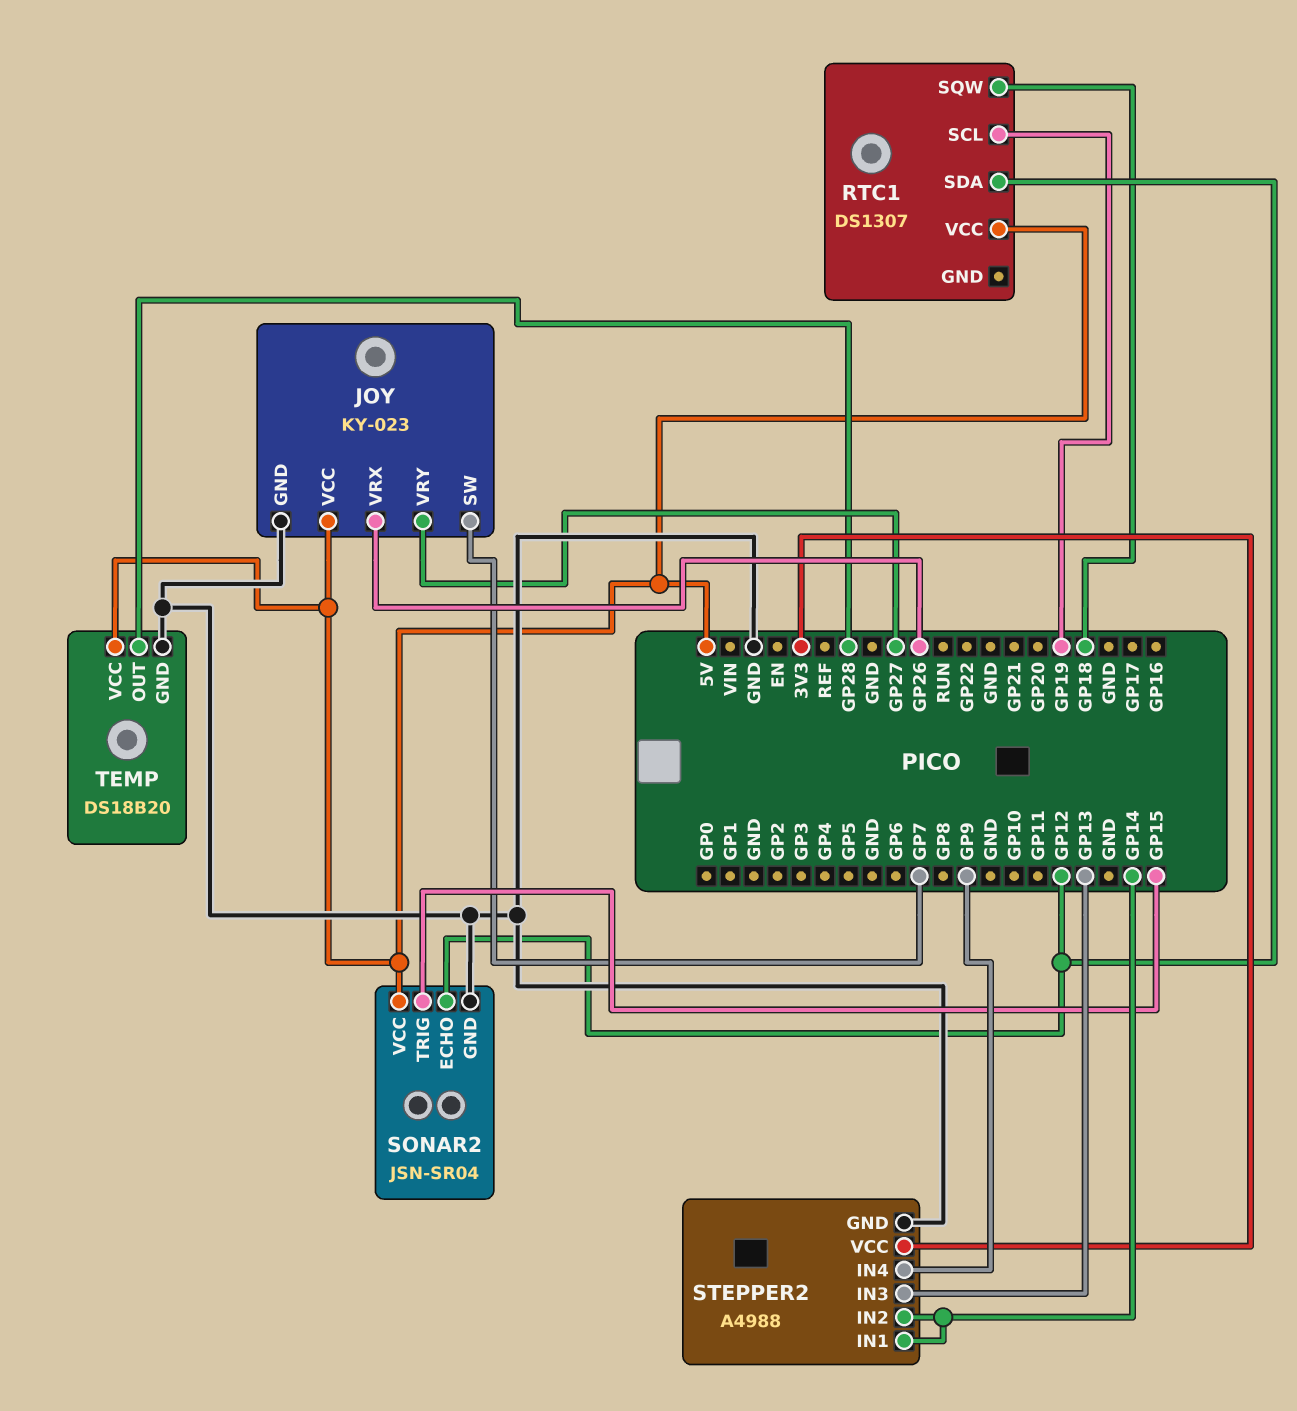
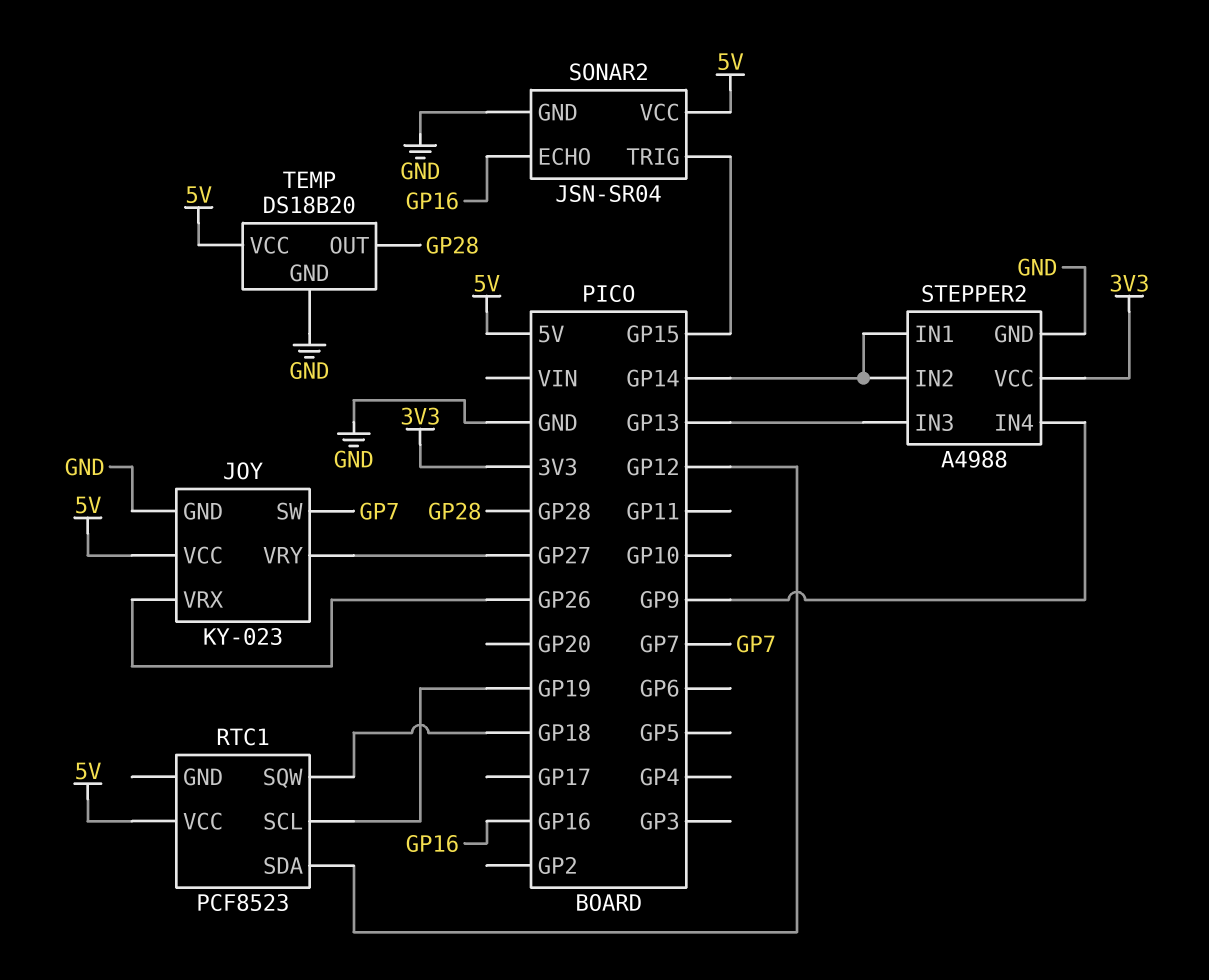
RTC1: DS1307 -> PCF8523
SONAR2 pin ECHO: GP12 -> GP16

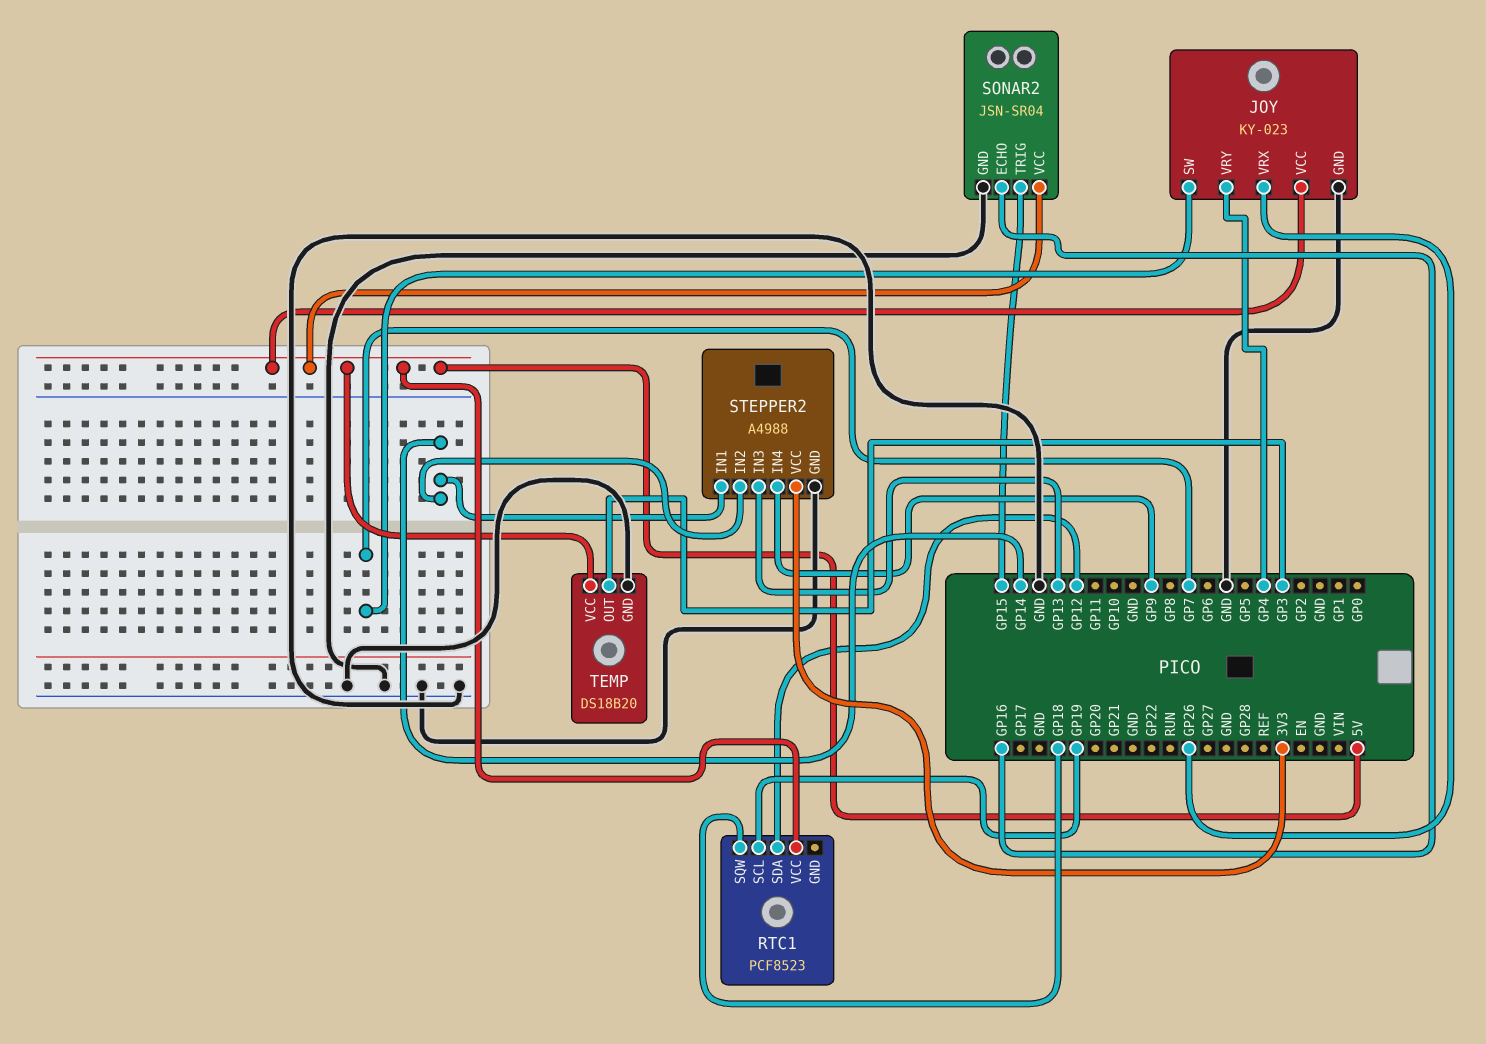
JOY pin VRY: GP27 -> GP4
TEMP pin OUT: GP28 -> GP3

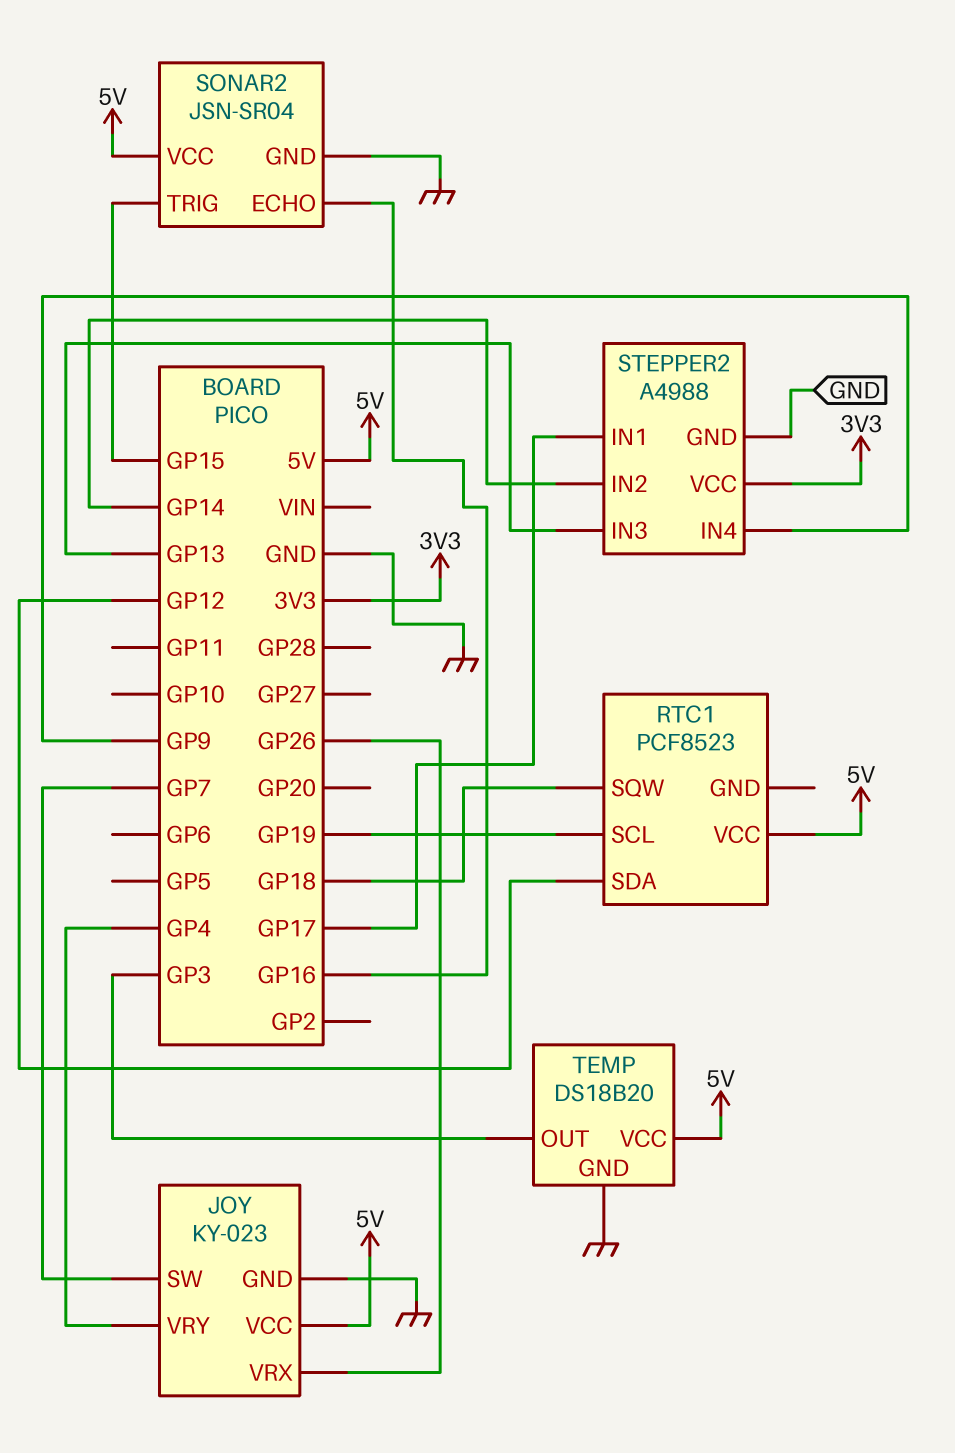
STEPPER2 pin IN1: GP14 -> GP17

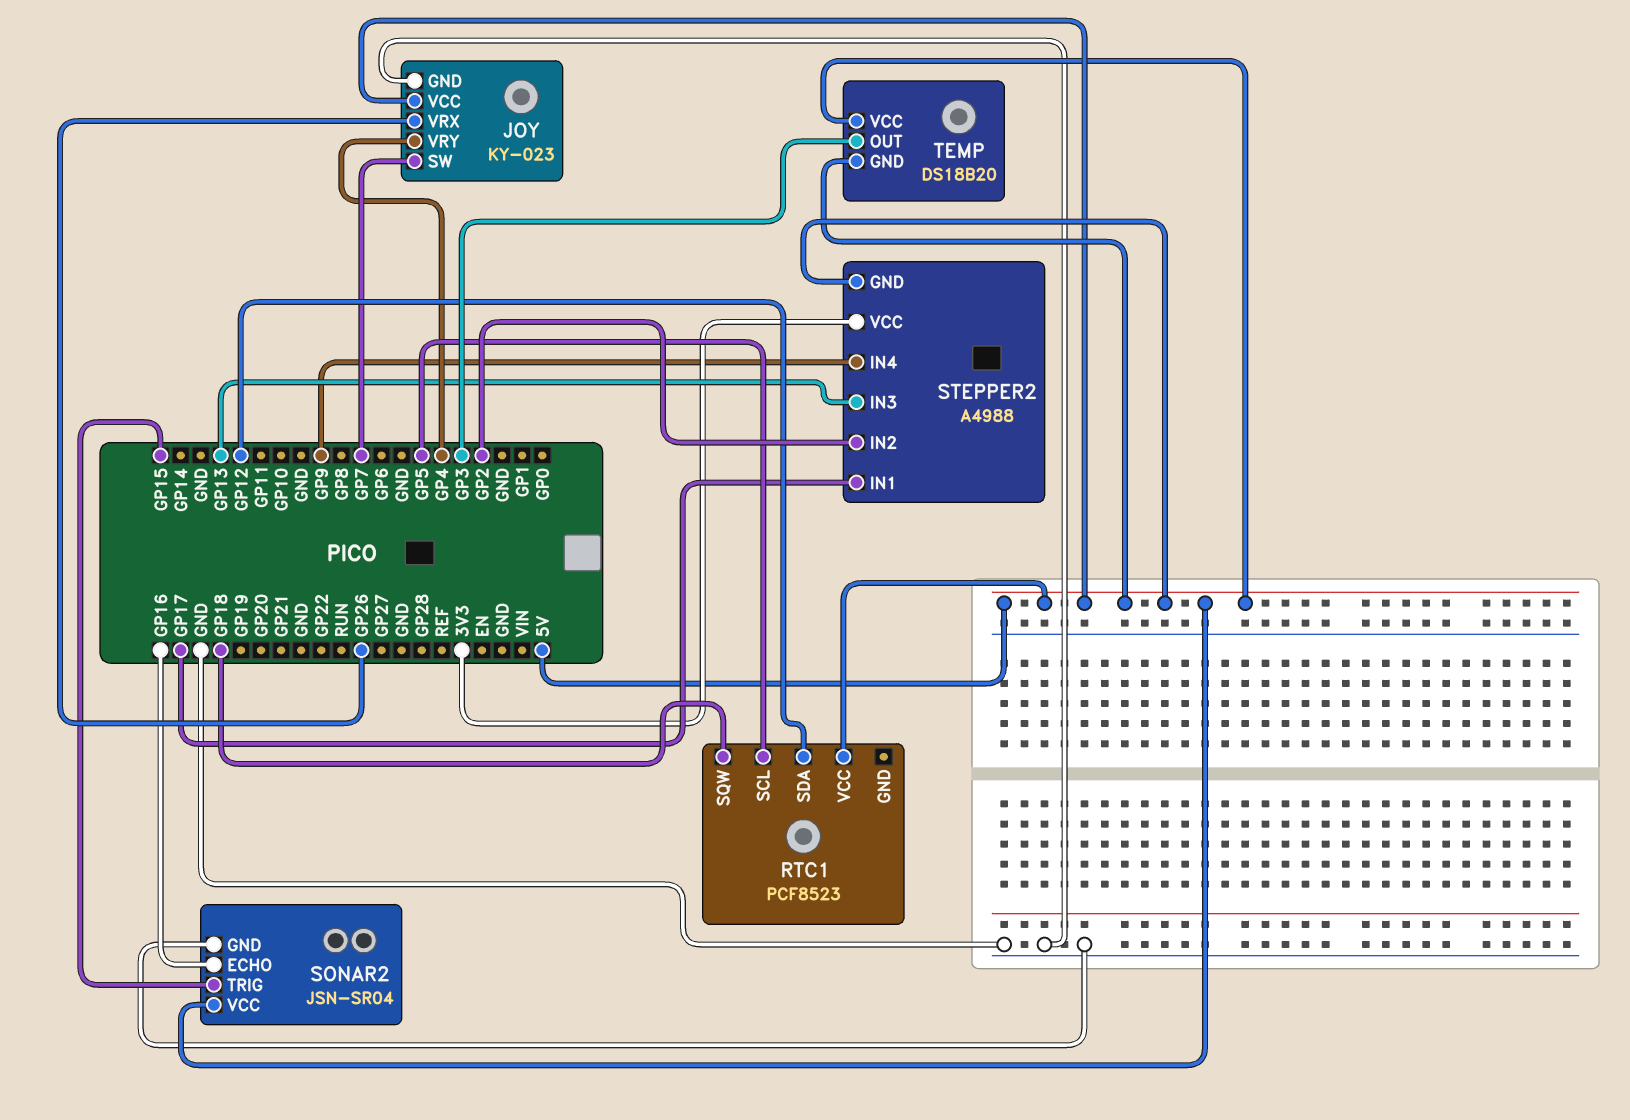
RTC1 pin SCL: GP19 -> GP5
STEPPER2 pin GND: GND -> 5V
STEPPER2 pin IN2: GP14 -> GP2
TEMP pin GND: GND -> 5V

